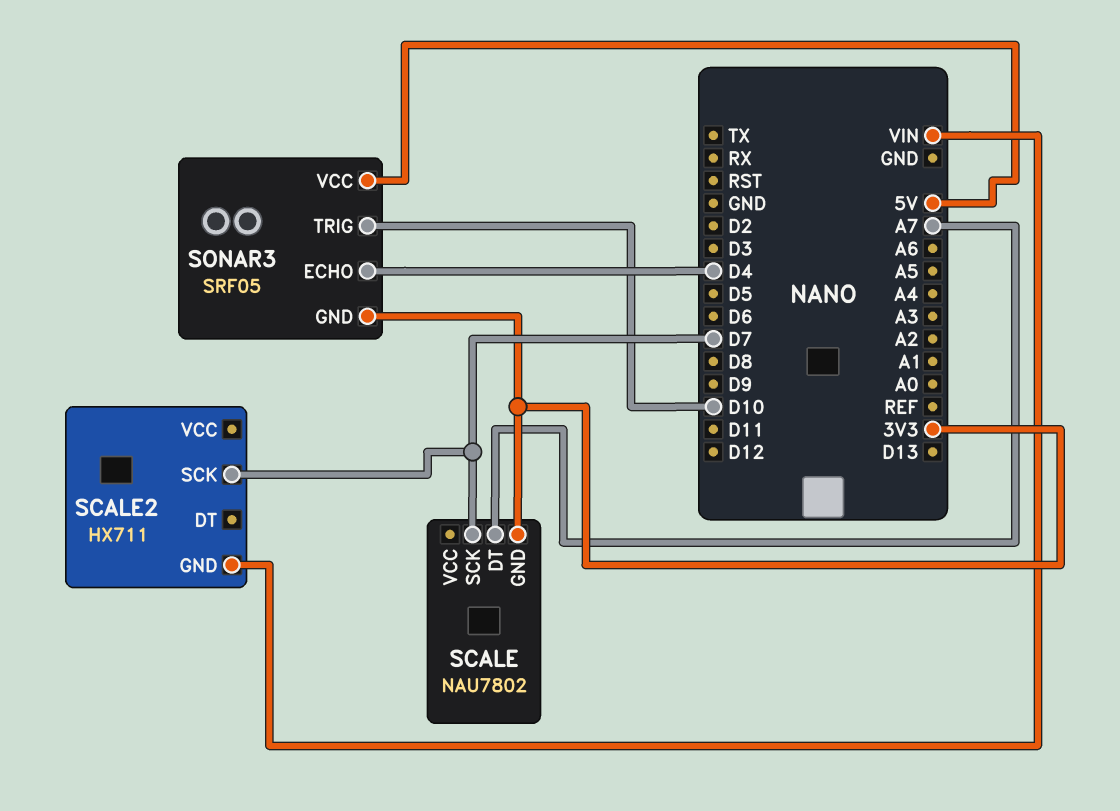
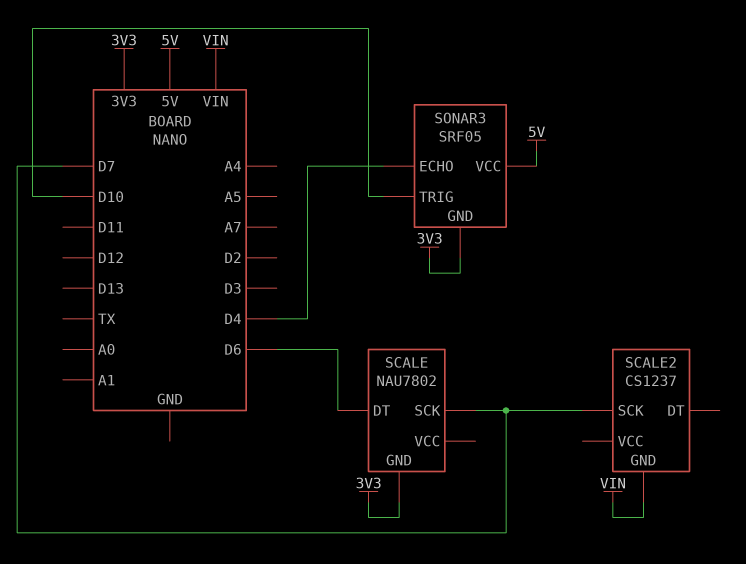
SCALE pin DT: A7 -> D6
SCALE2: HX711 -> CS1237

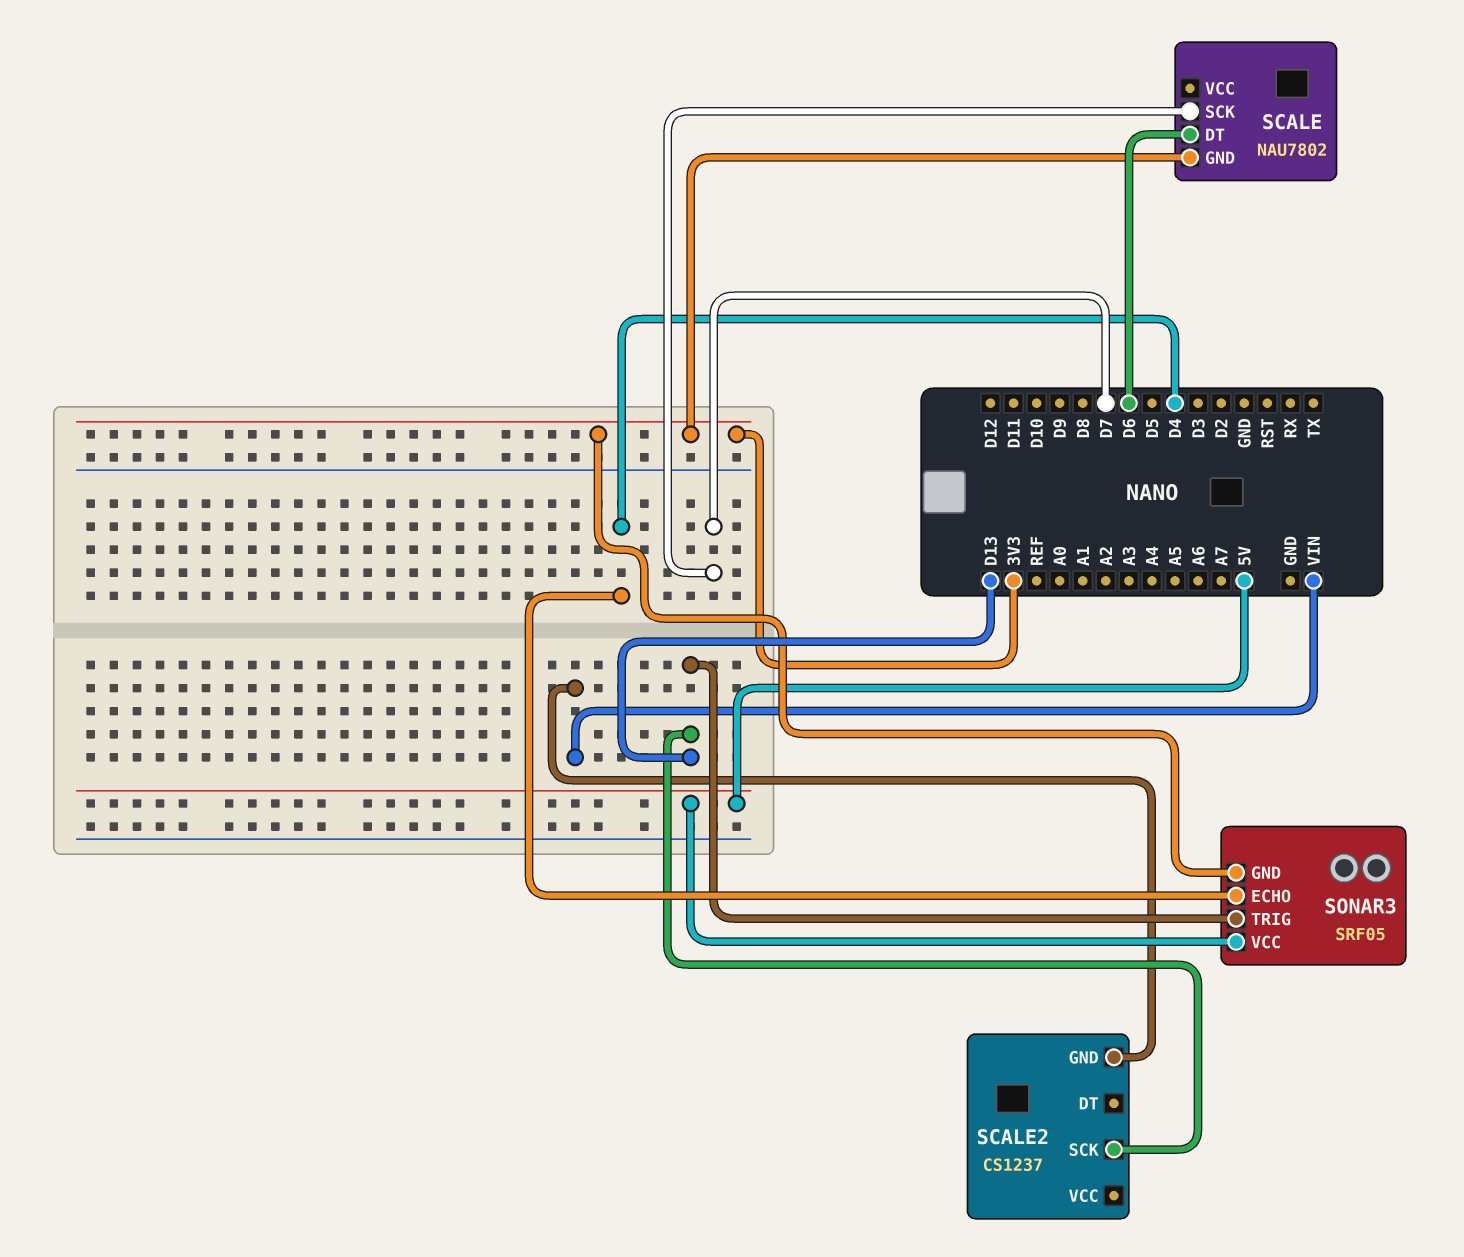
SCALE2 pin SCK: D7 -> D13
SONAR3 pin TRIG: D10 -> D13

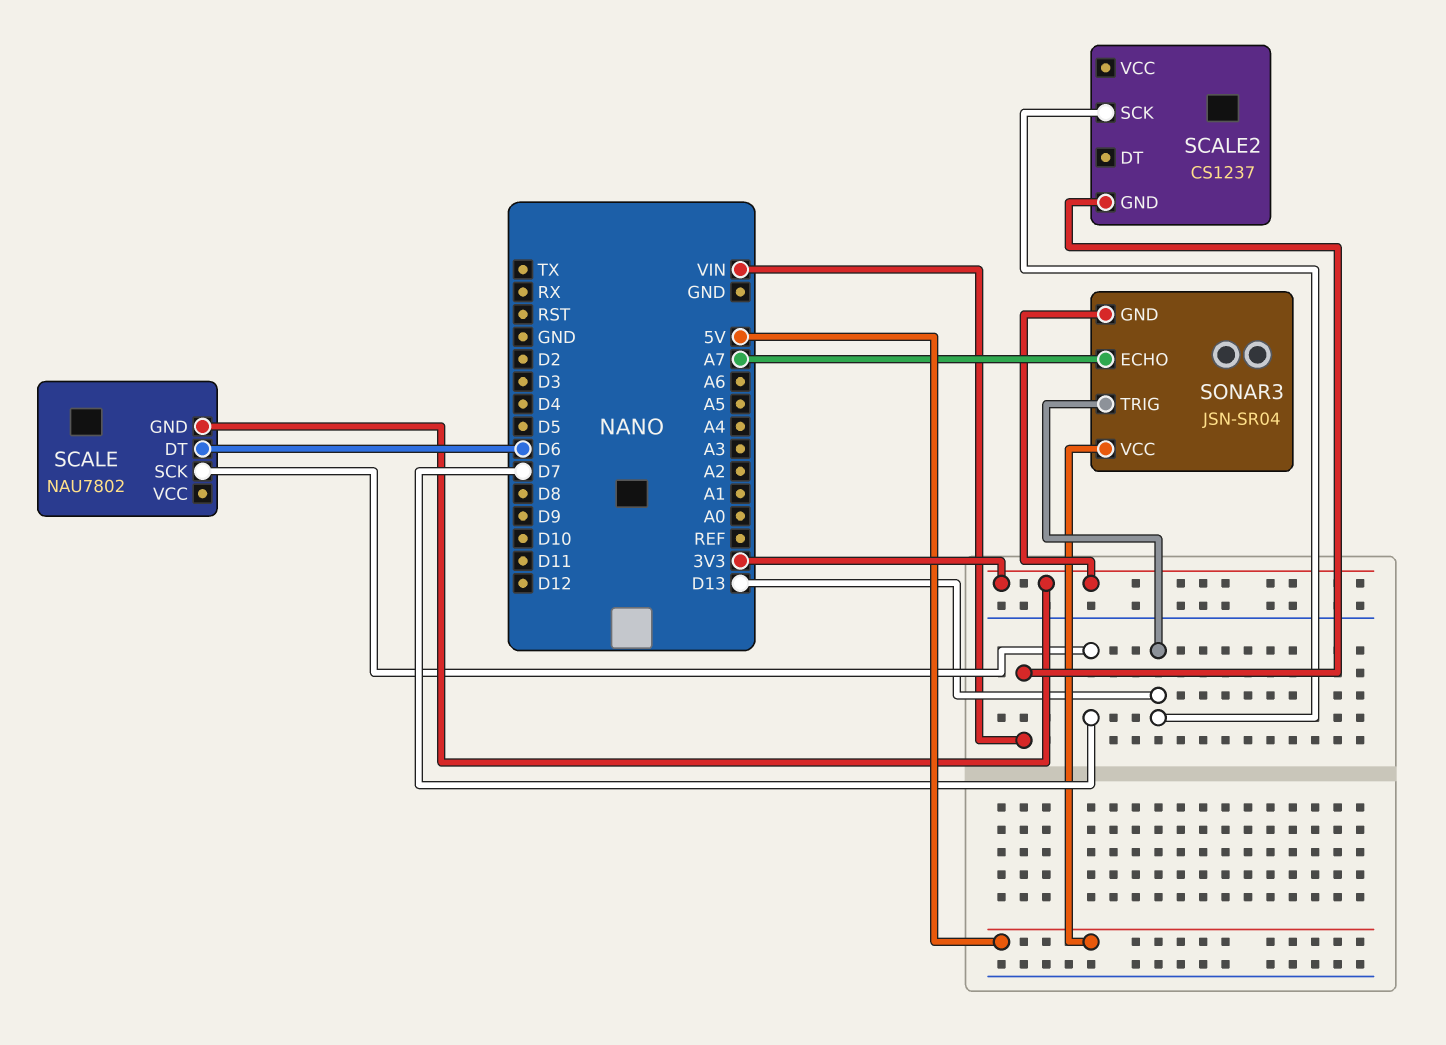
SONAR3: SRF05 -> JSN-SR04
SONAR3 pin ECHO: D4 -> A7

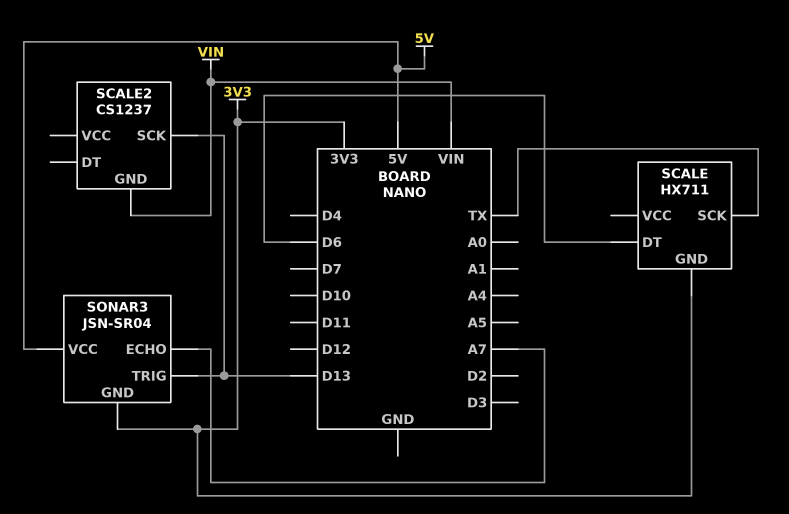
SCALE: NAU7802 -> HX711
SCALE pin SCK: D7 -> TX

